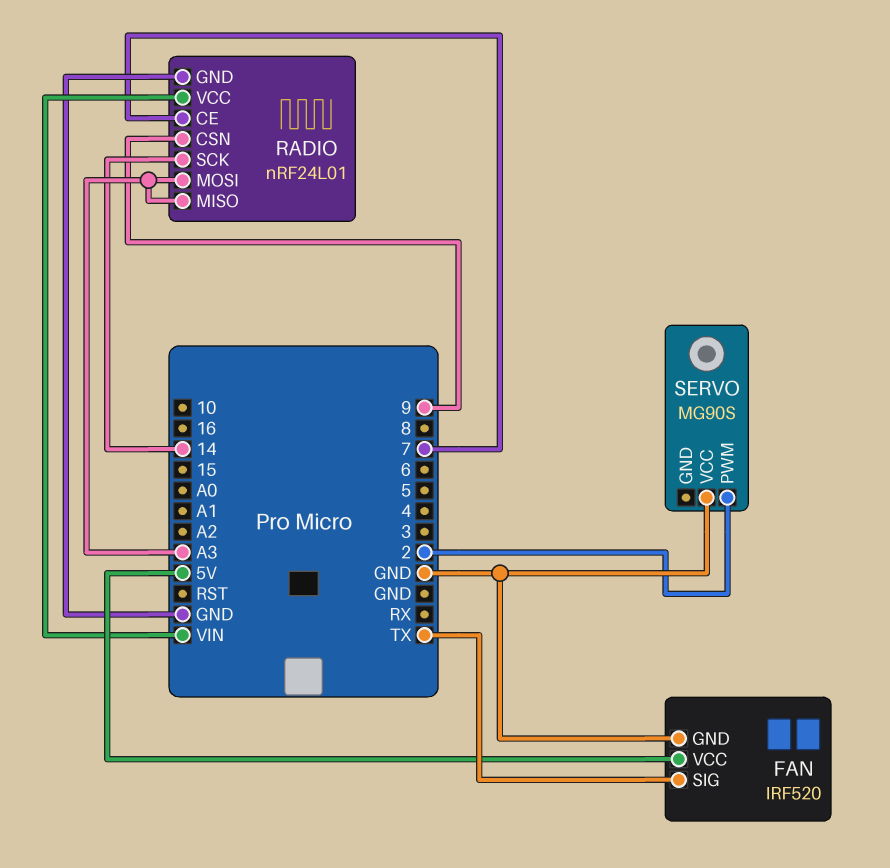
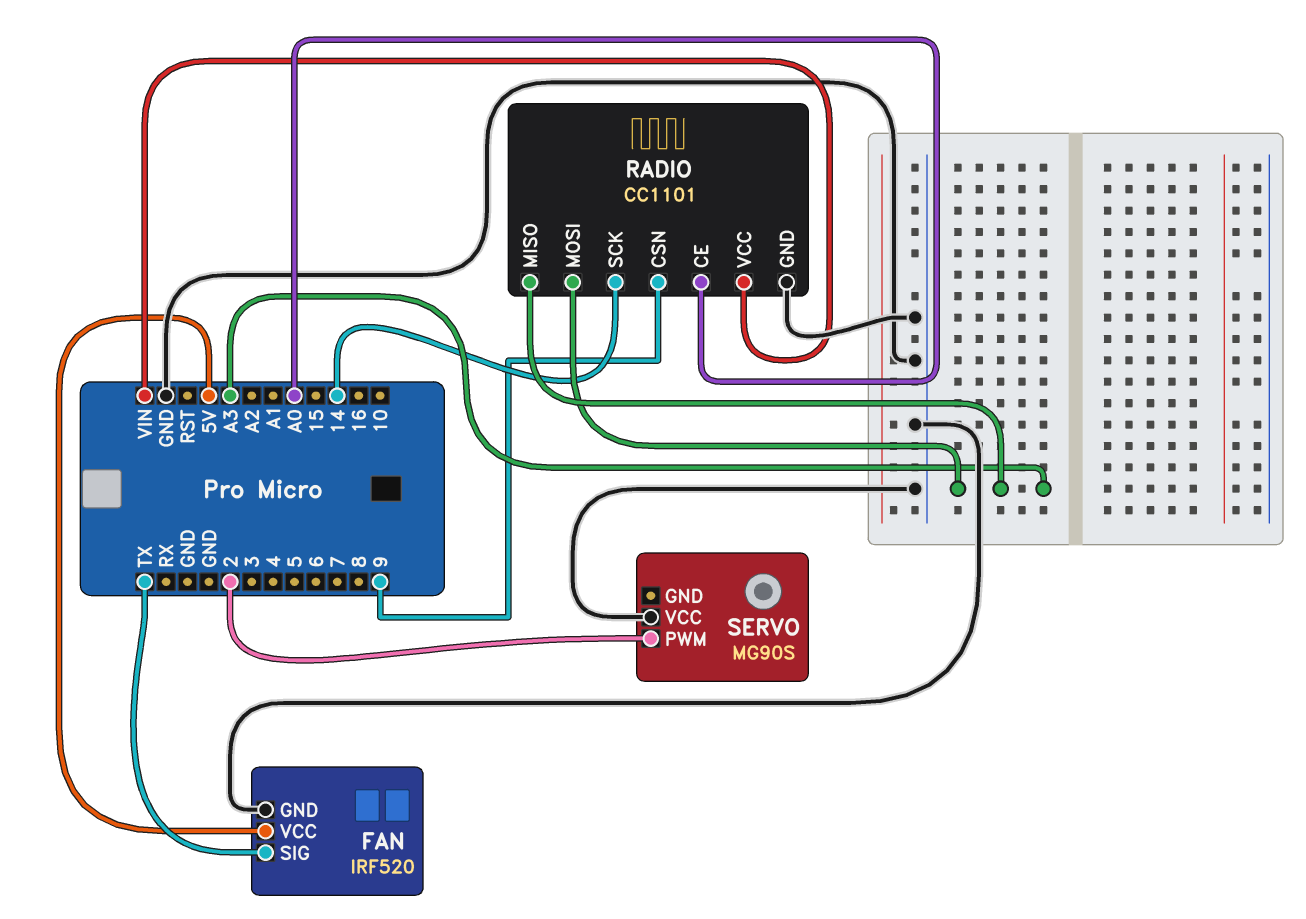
RADIO: nRF24L01 -> CC1101
RADIO pin CE: 7 -> A0

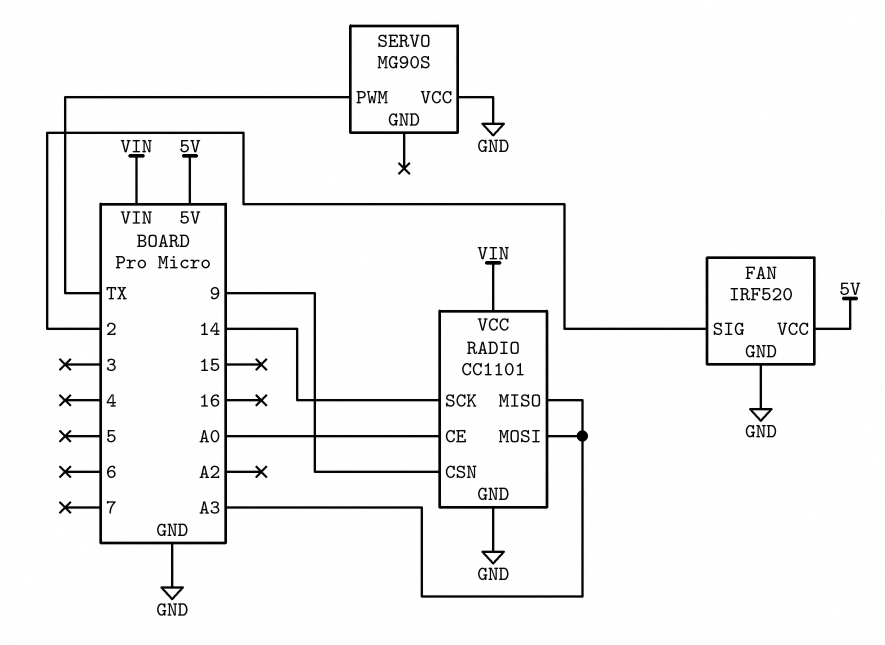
FAN pin SIG: TX -> 2
SERVO pin PWM: 2 -> TX

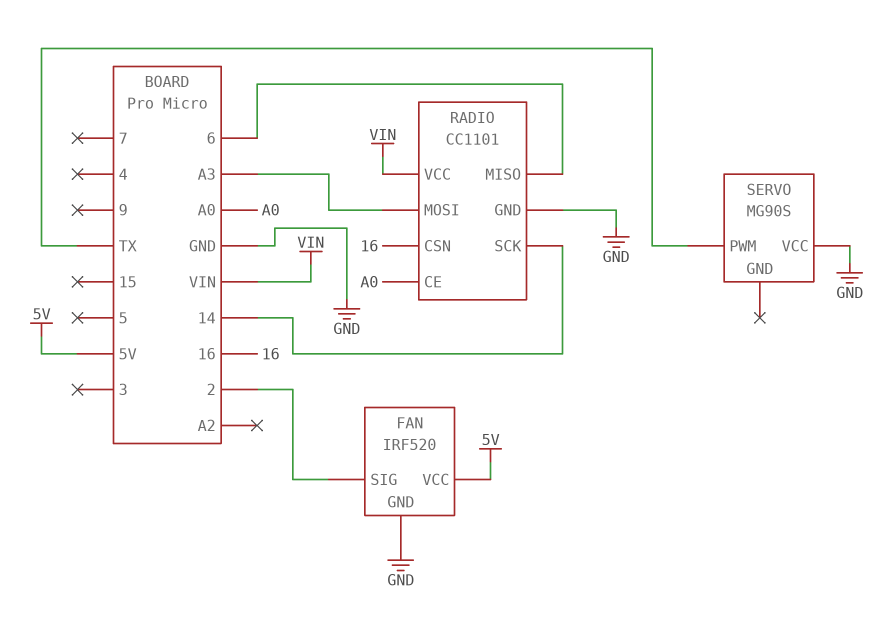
RADIO pin CSN: 9 -> 16
RADIO pin MISO: A3 -> 6

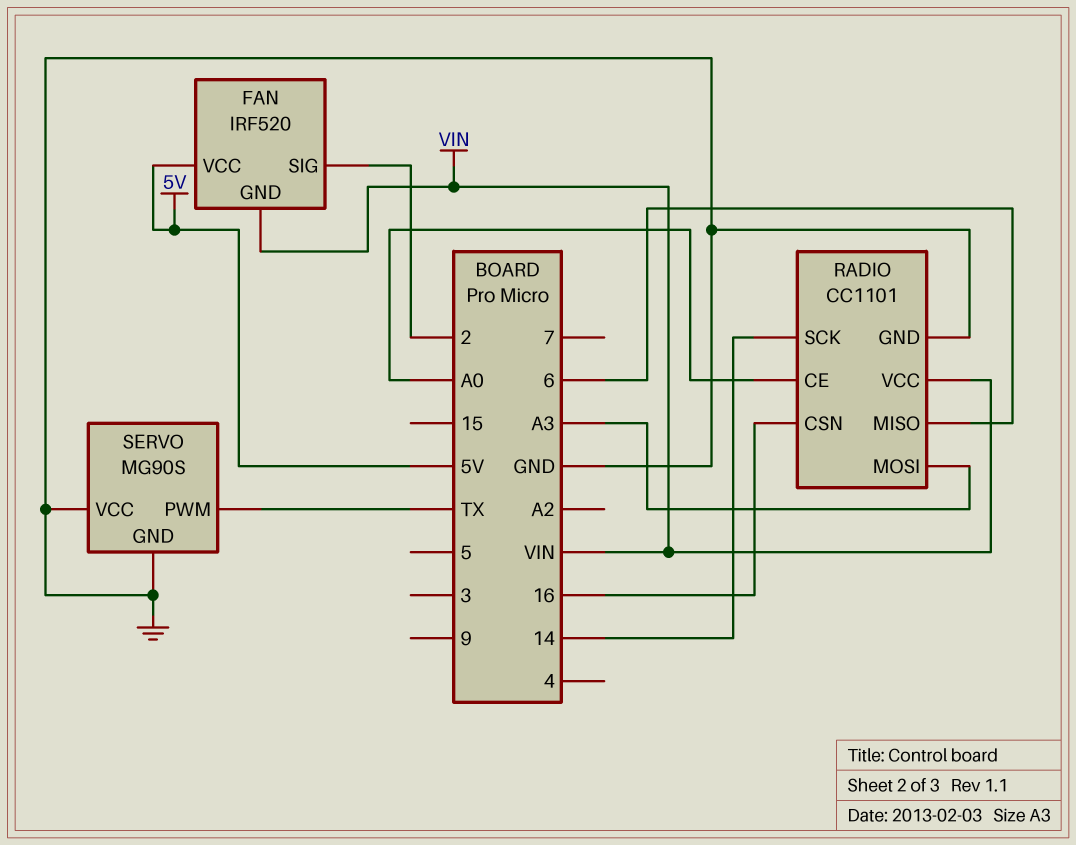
FAN pin GND: GND -> VIN
SERVO pin GND: none -> GND

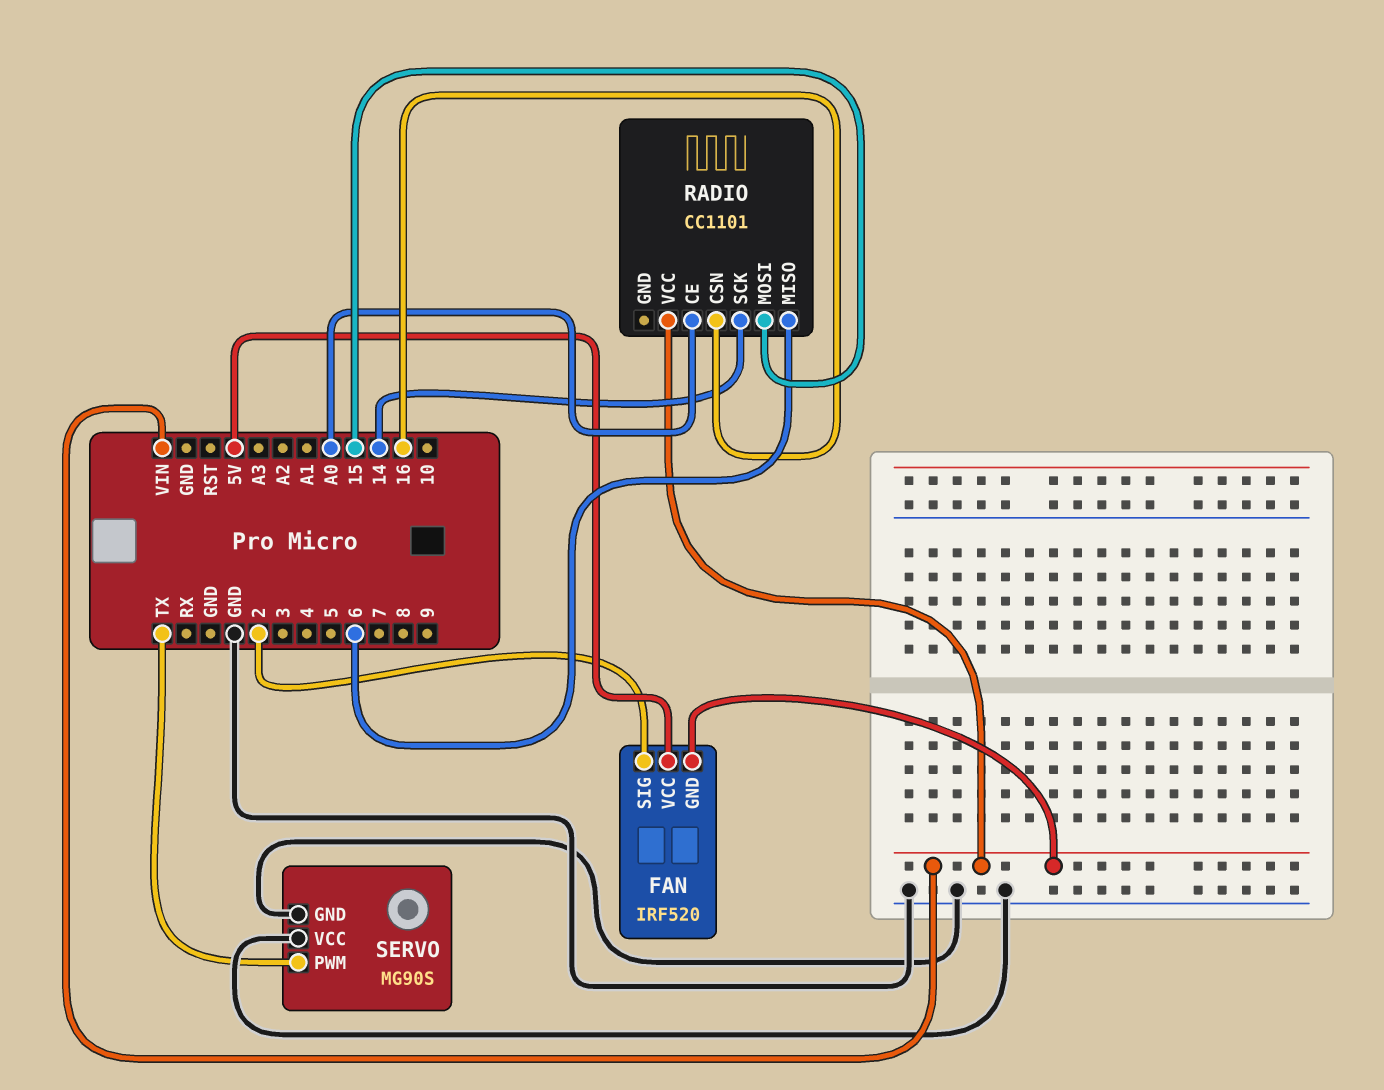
RADIO pin GND: GND -> none
RADIO pin MOSI: A3 -> 15

